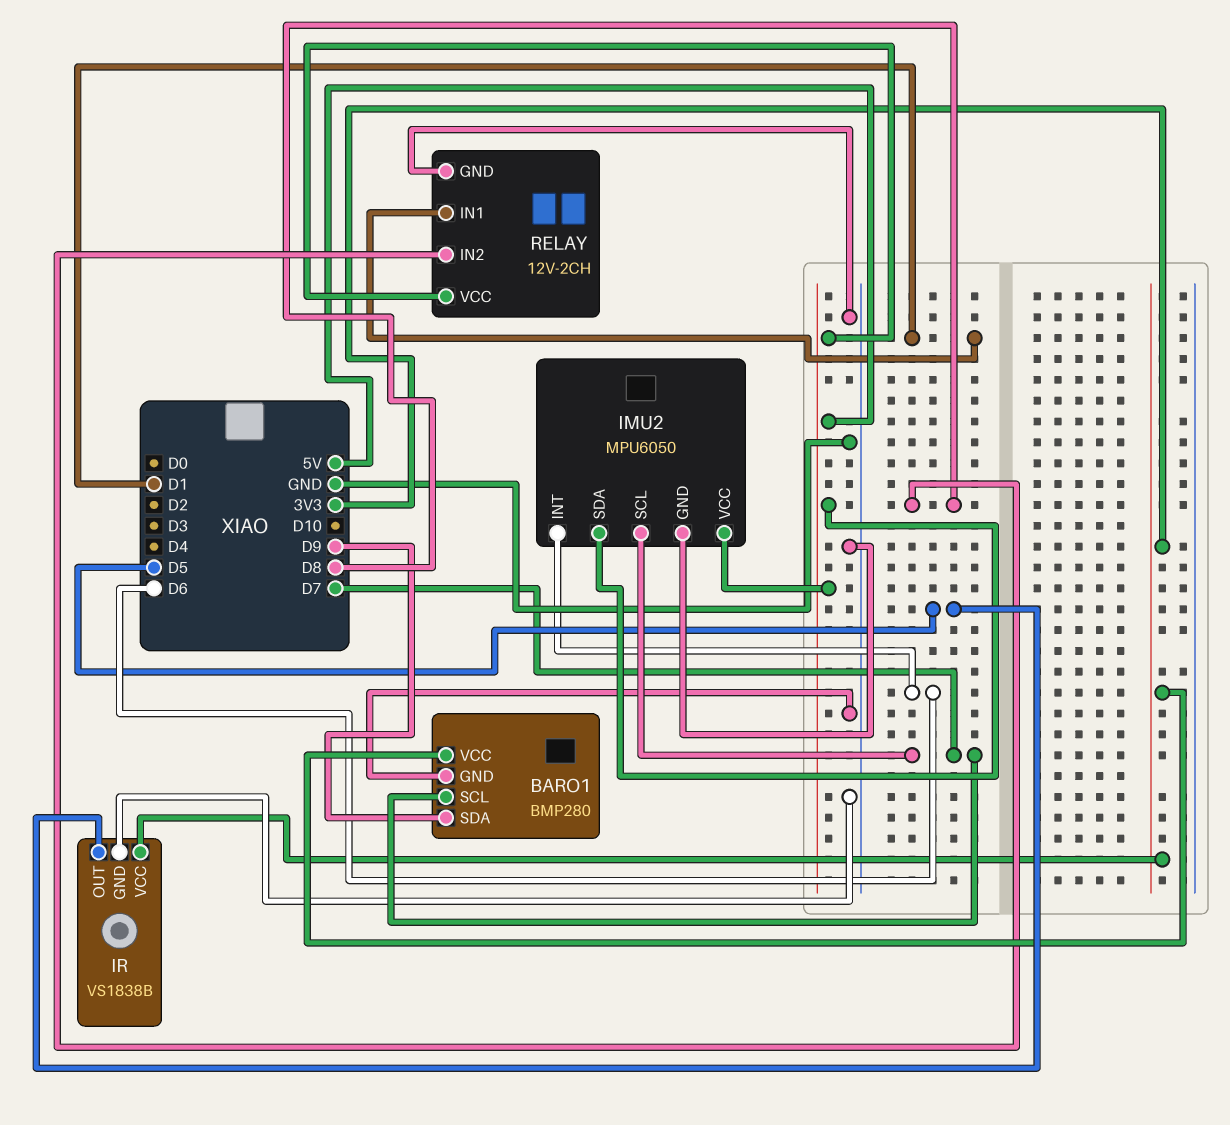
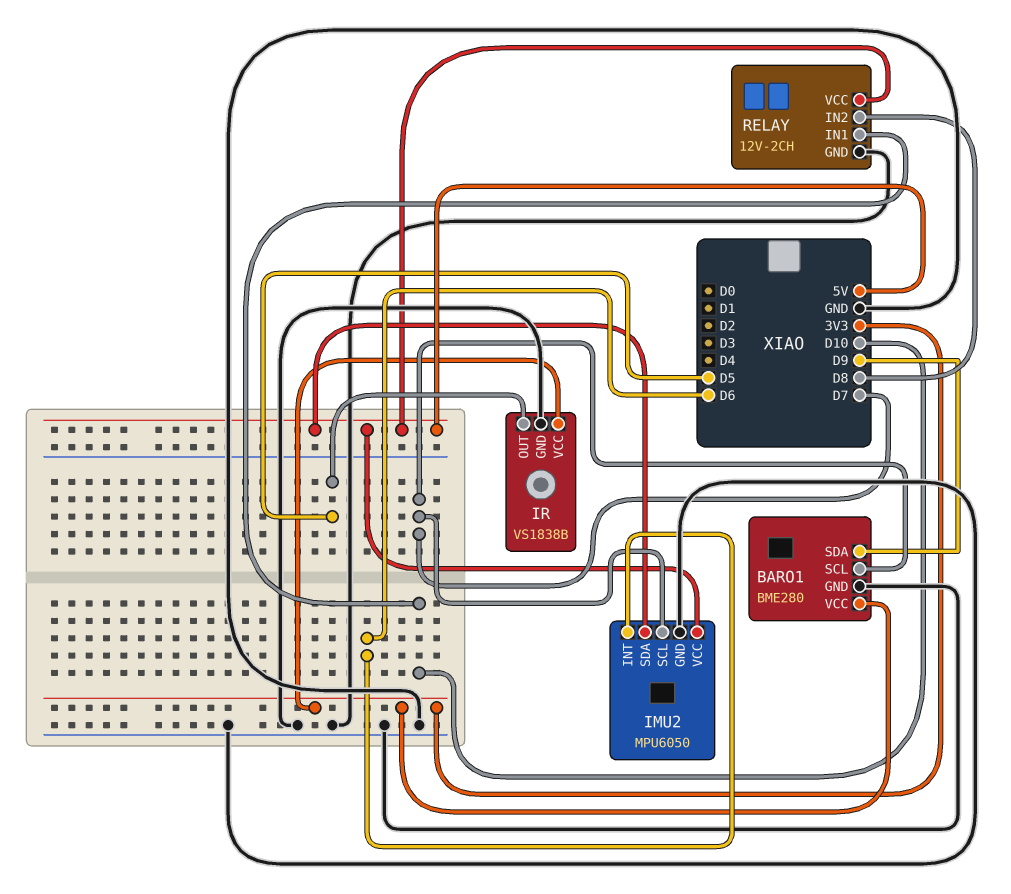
BARO1: BMP280 -> BME280
RELAY pin IN1: D1 -> D10

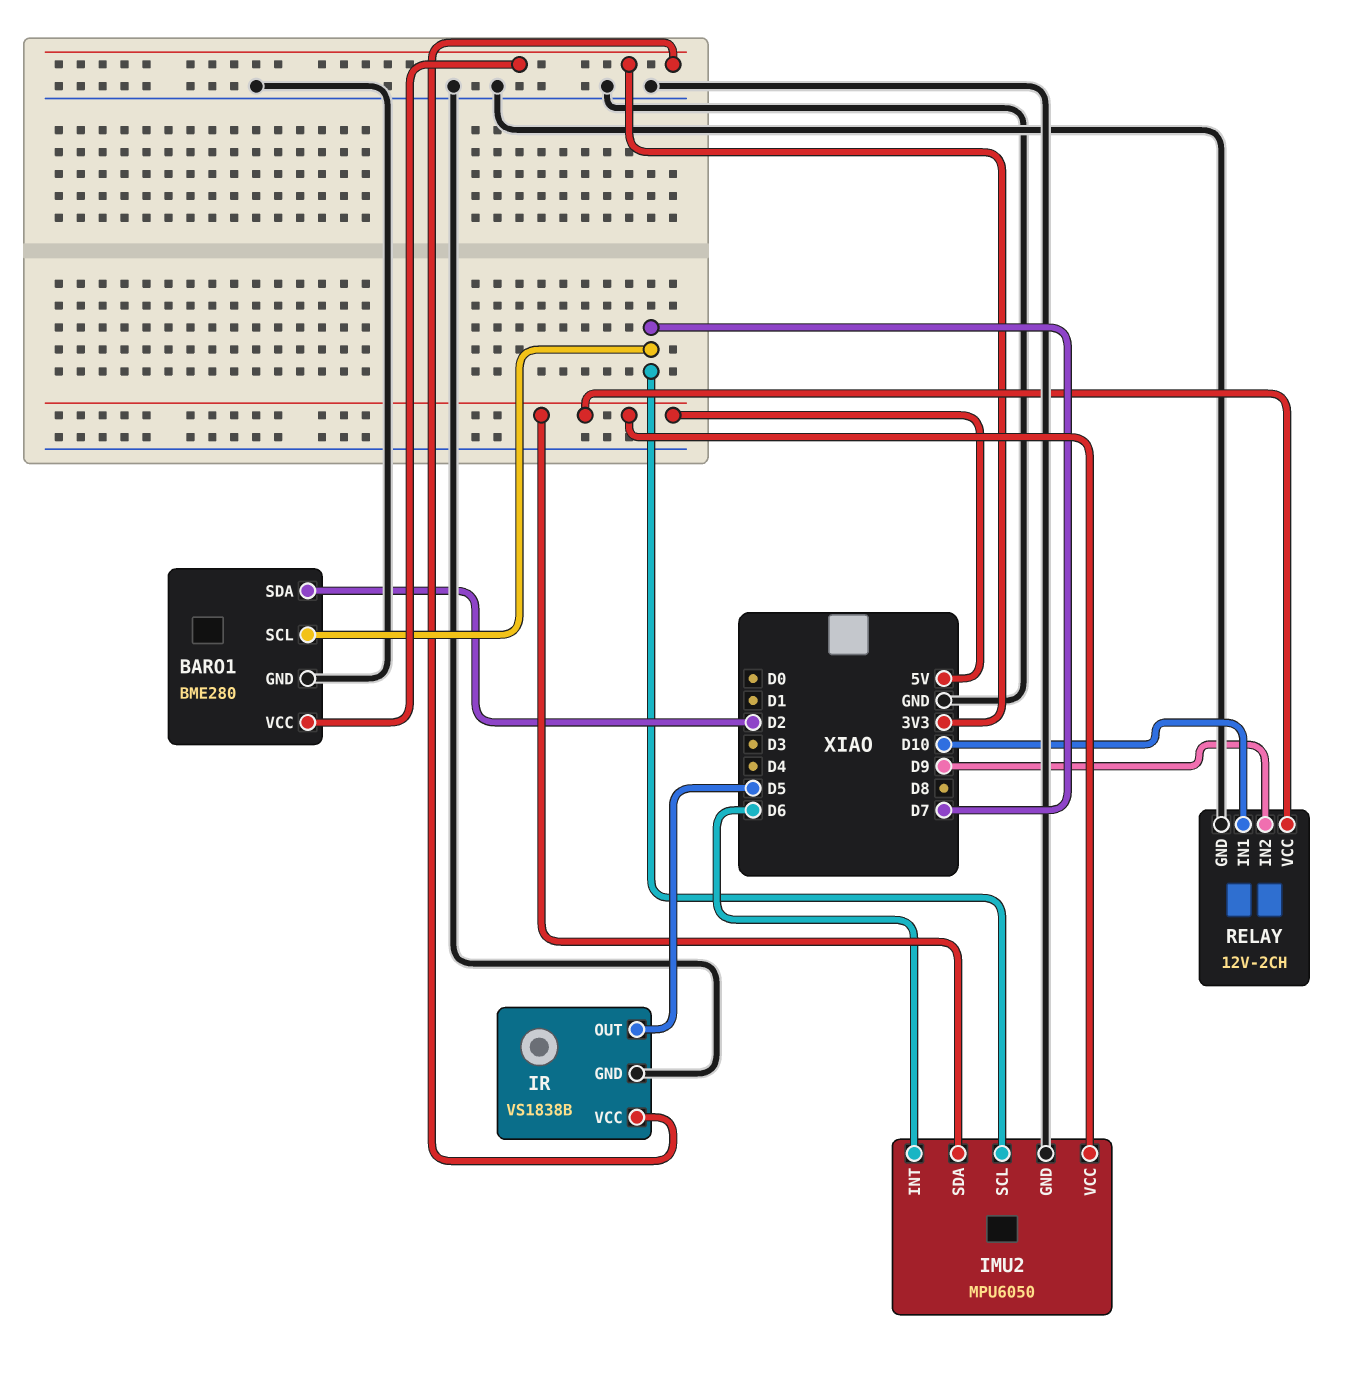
BARO1 pin SDA: D9 -> D2
RELAY pin IN2: D8 -> D9

